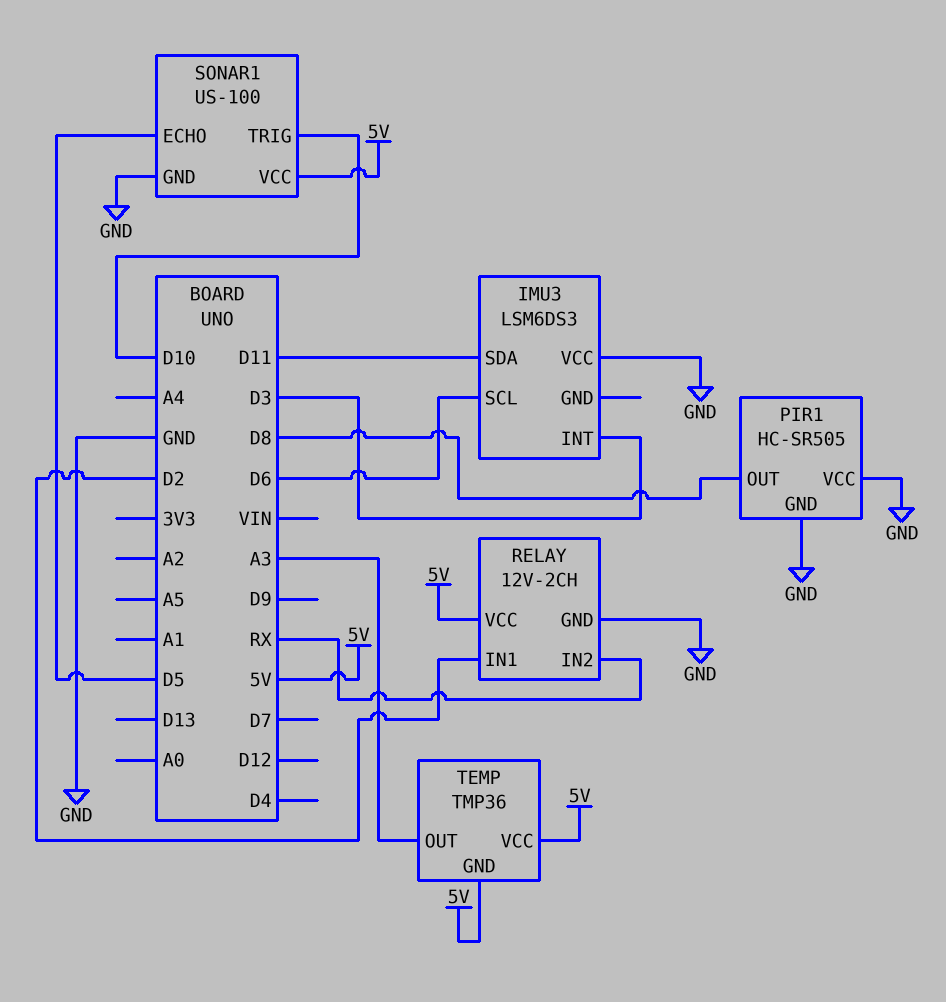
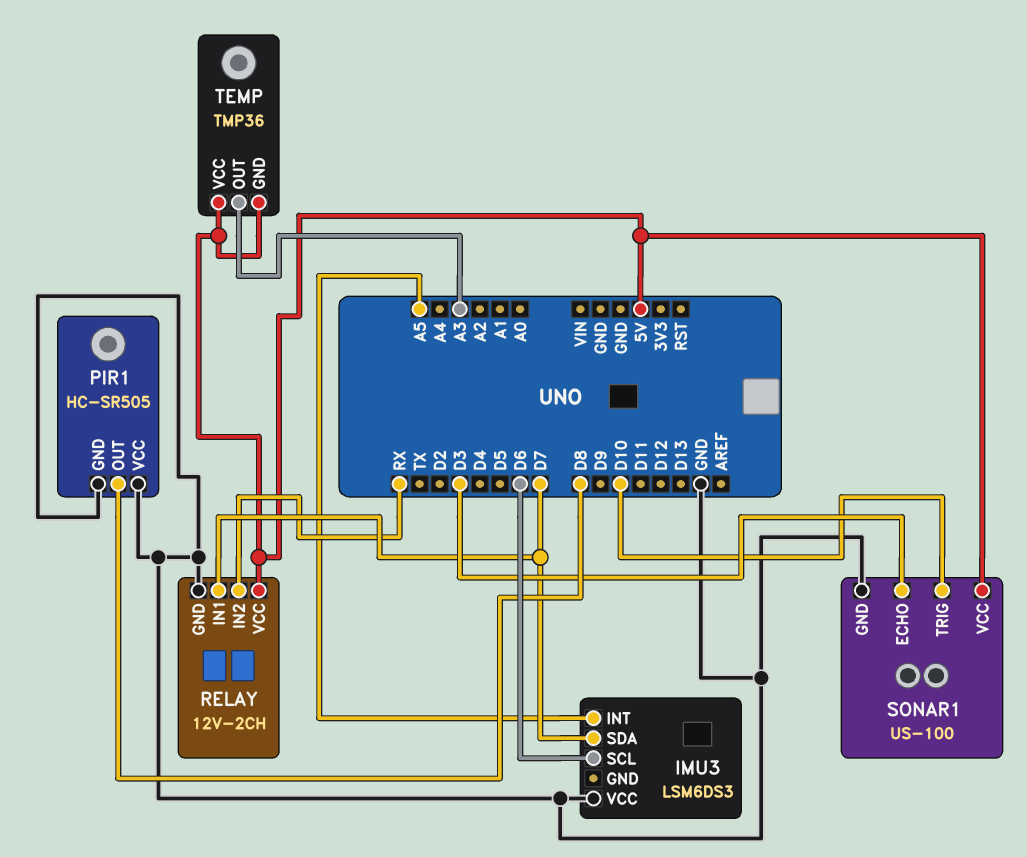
IMU3 pin INT: D3 -> A5
IMU3 pin SDA: D11 -> D7
RELAY pin IN1: D2 -> D7
SONAR1 pin ECHO: D5 -> D3

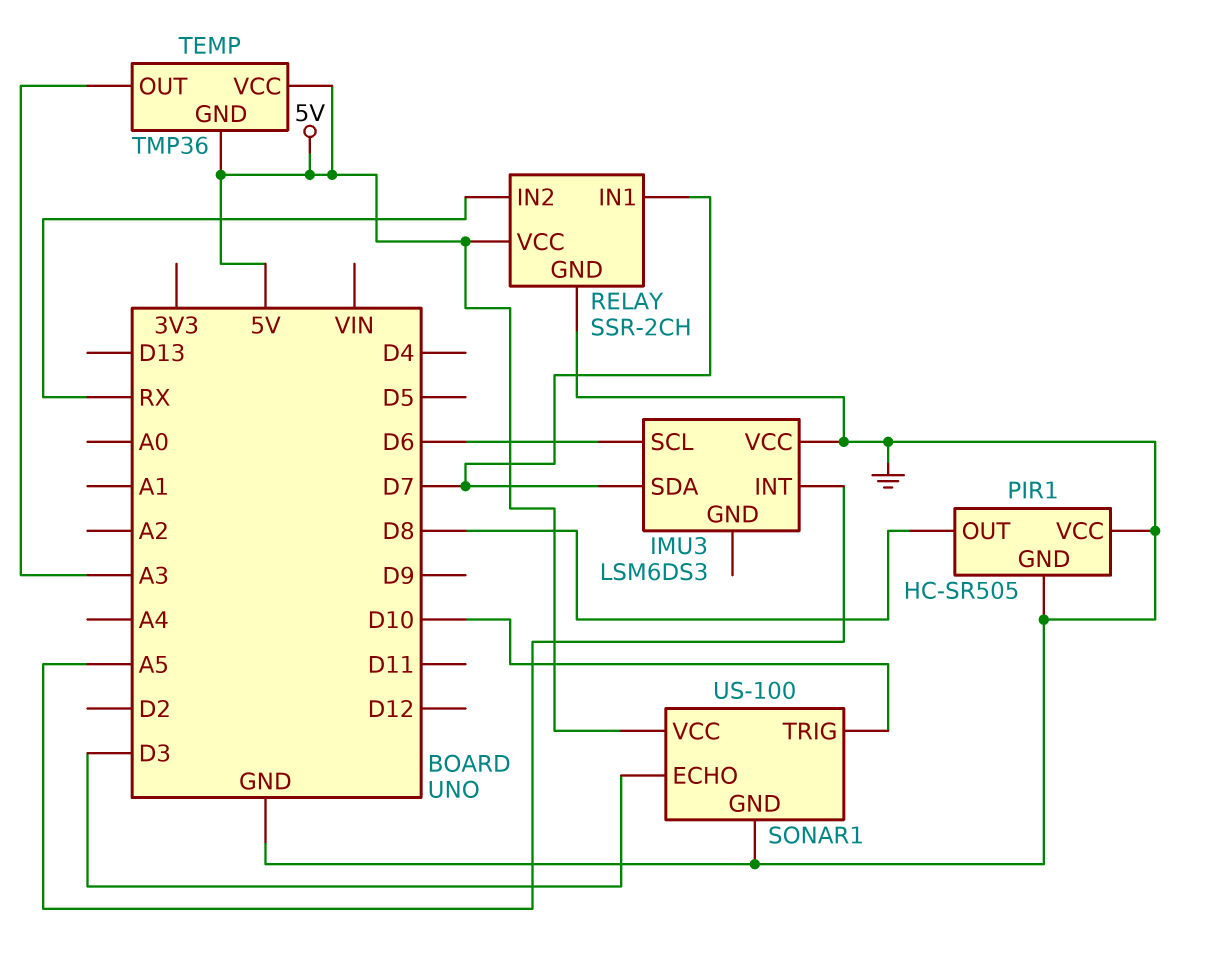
RELAY: 12V-2CH -> SSR-2CH

